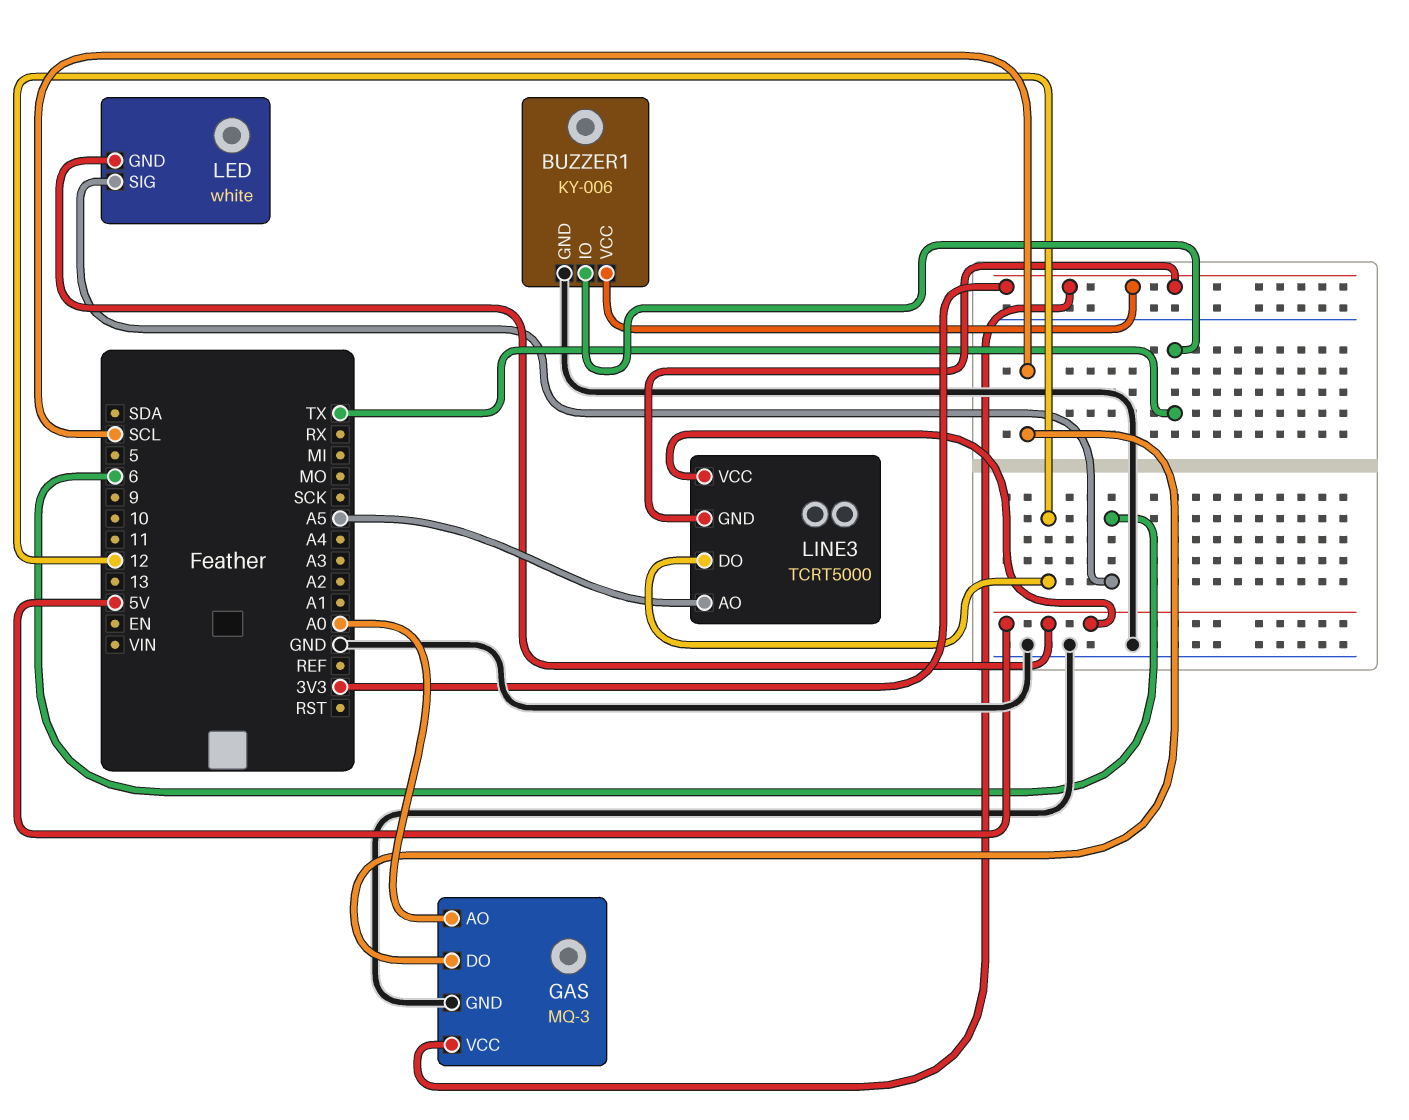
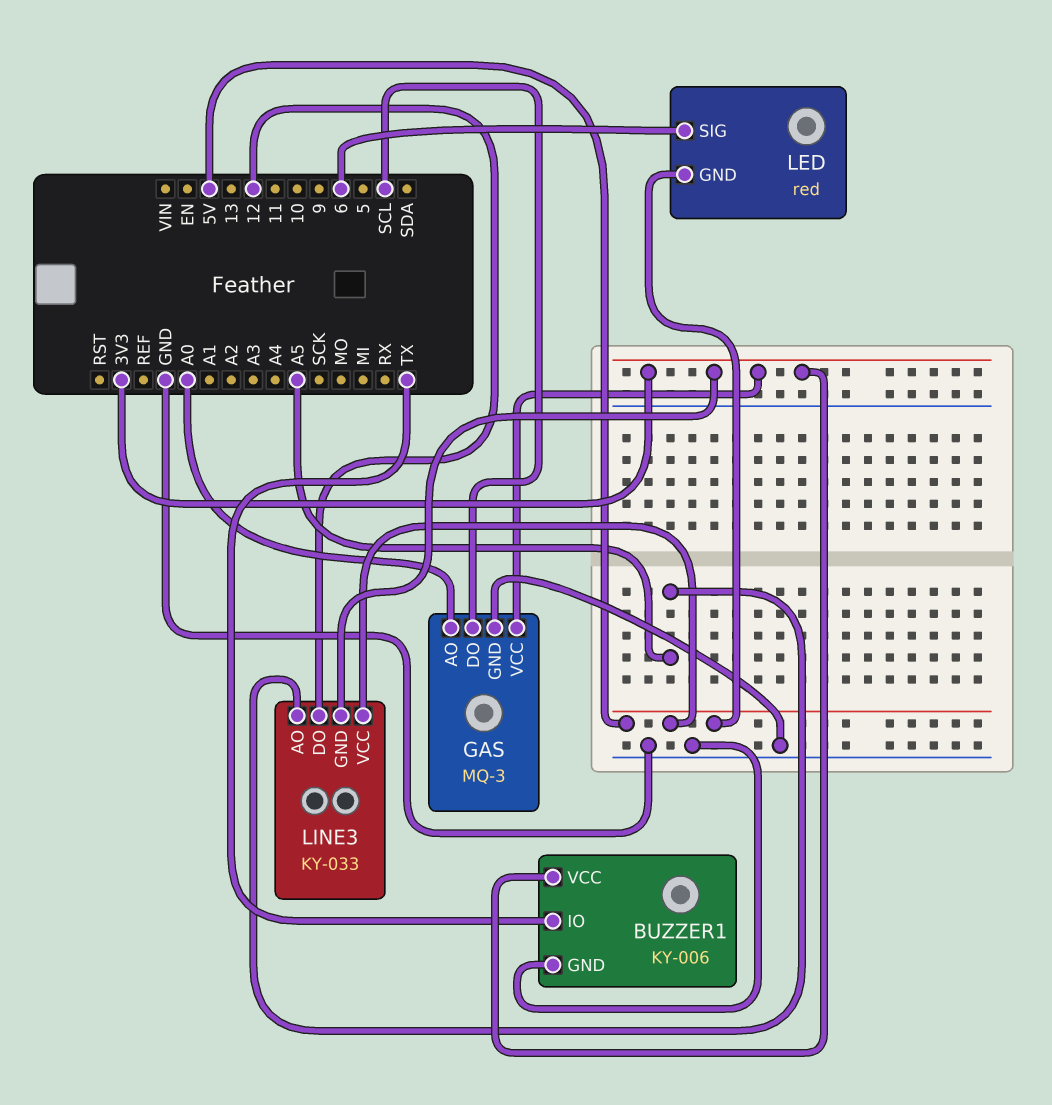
LED: white -> red
LINE3: TCRT5000 -> KY-033

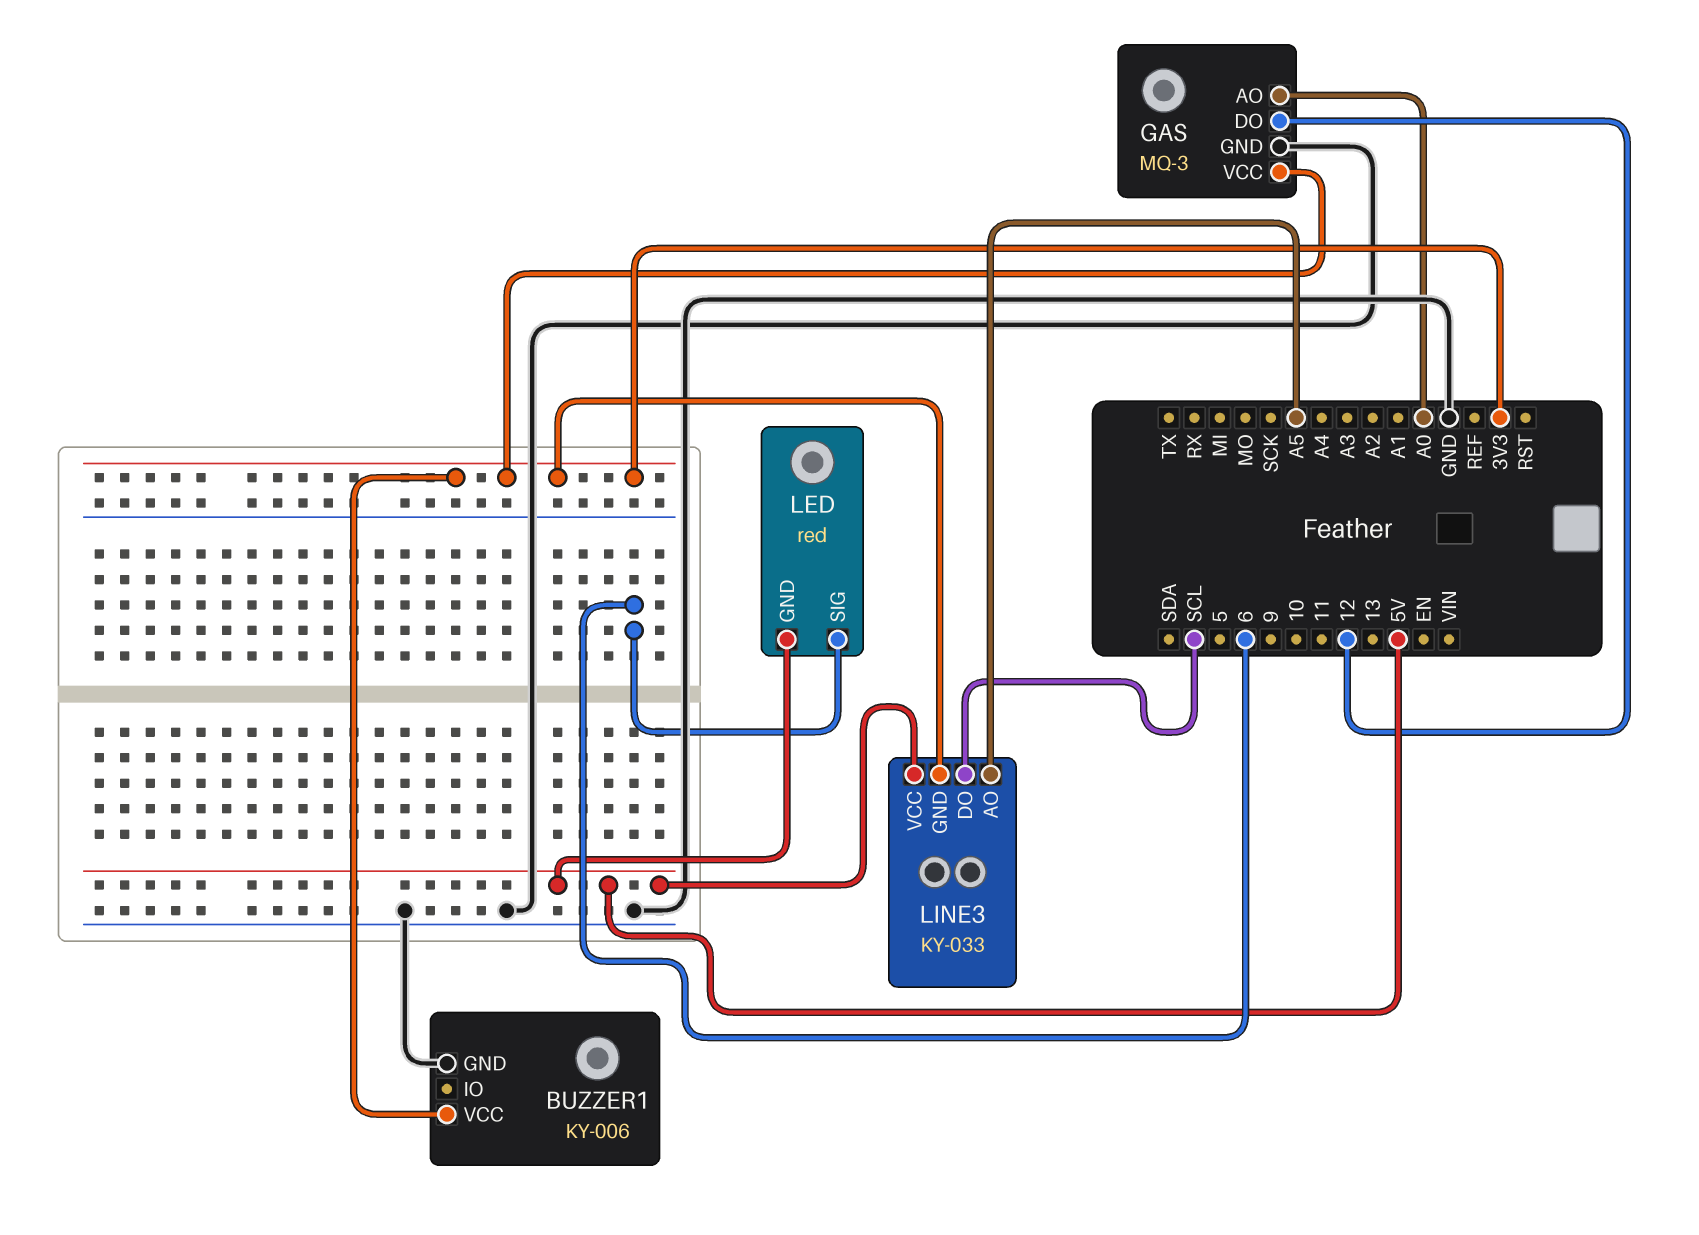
BUZZER1 pin IO: TX -> none
GAS pin DO: SCL -> 12
LINE3 pin DO: 12 -> SCL

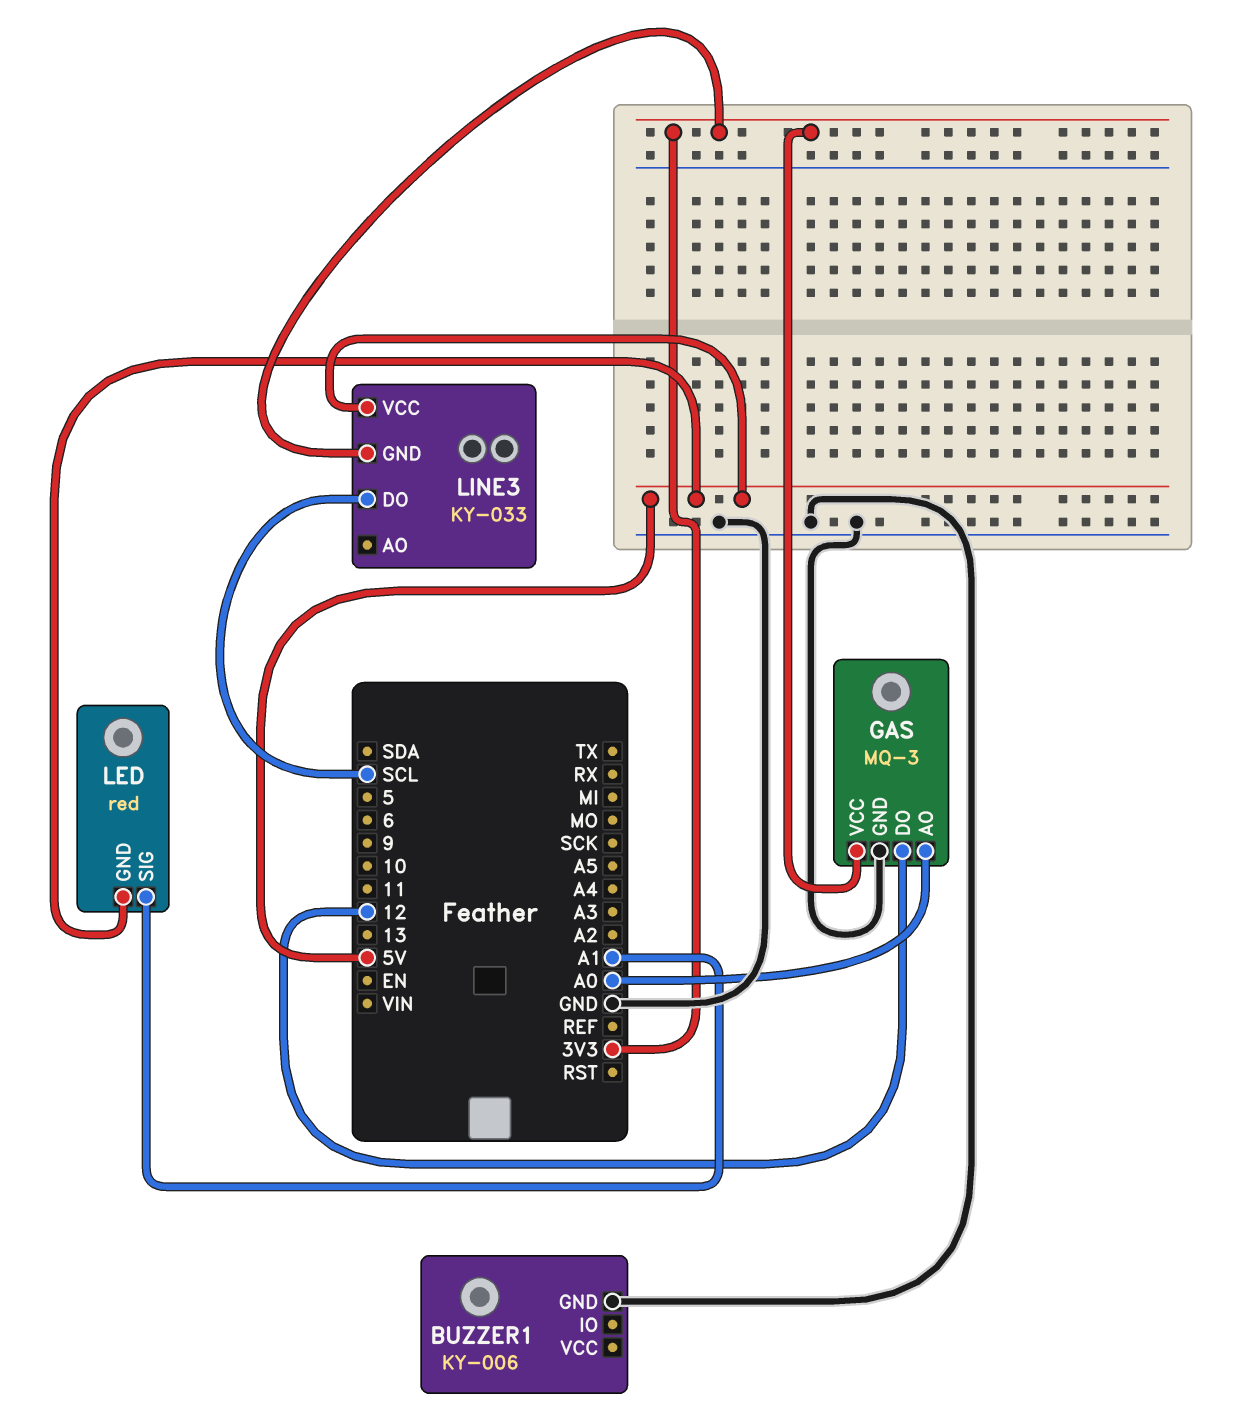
BUZZER1 pin VCC: 3V3 -> none
LED pin SIG: 6 -> A1
LINE3 pin AO: A5 -> none

